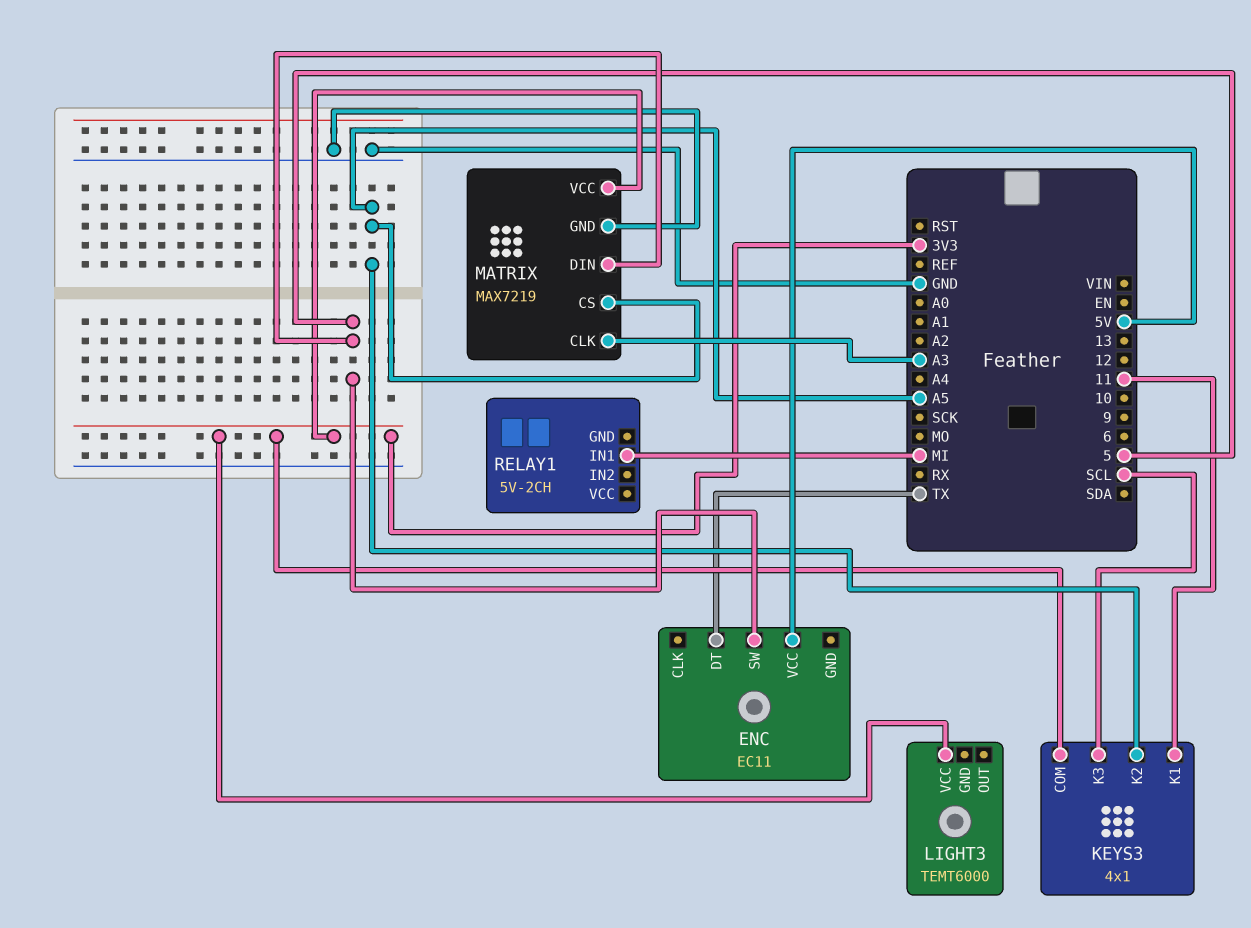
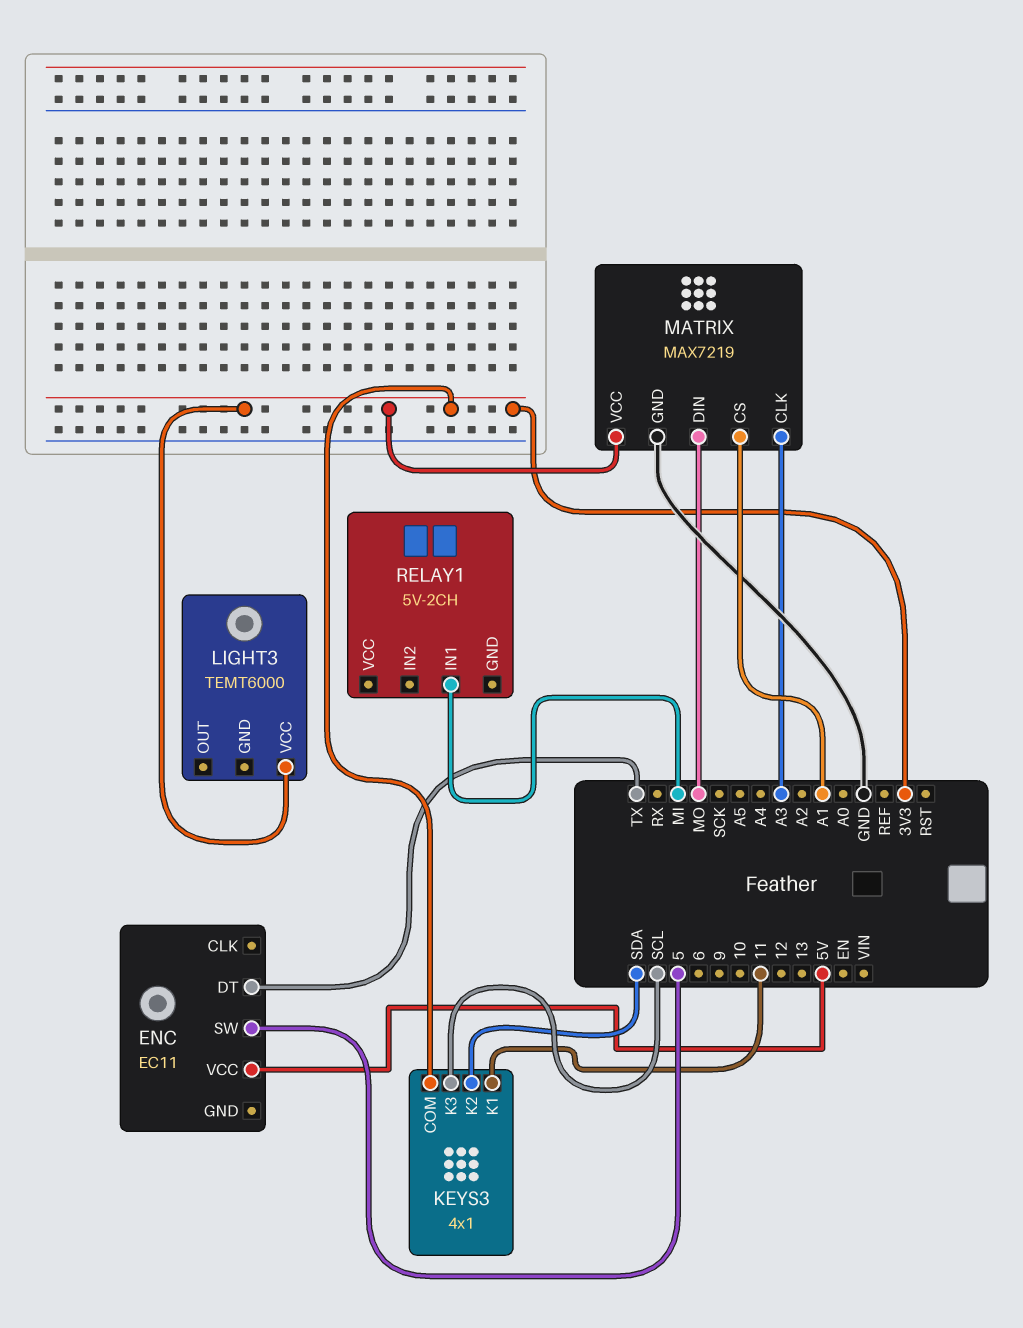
KEYS3 pin K2: A5 -> SDA
MATRIX pin CS: A5 -> A1
MATRIX pin DIN: 5 -> MO

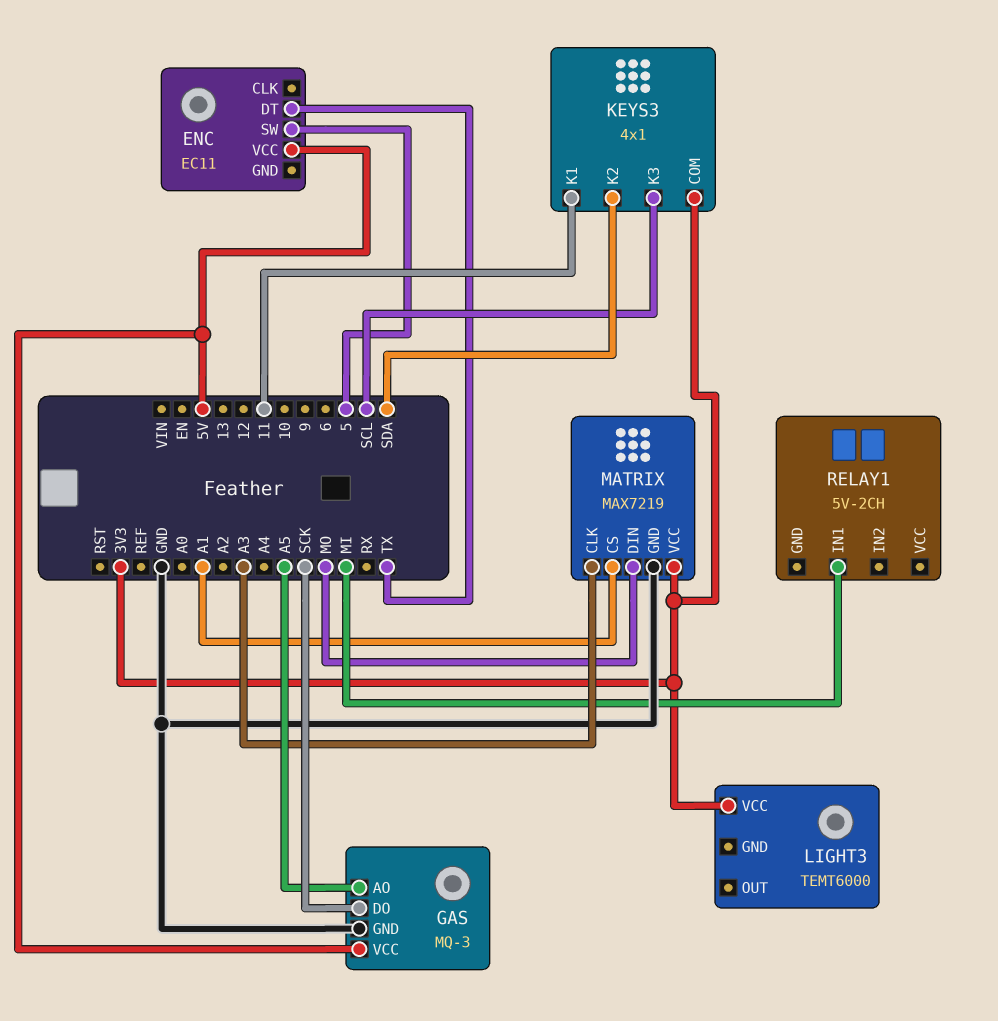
GAS: none -> MQ-3
GAS pin AO: none -> A5
GAS pin DO: none -> SCK
GAS pin GND: none -> GND
GAS pin VCC: none -> 5V

